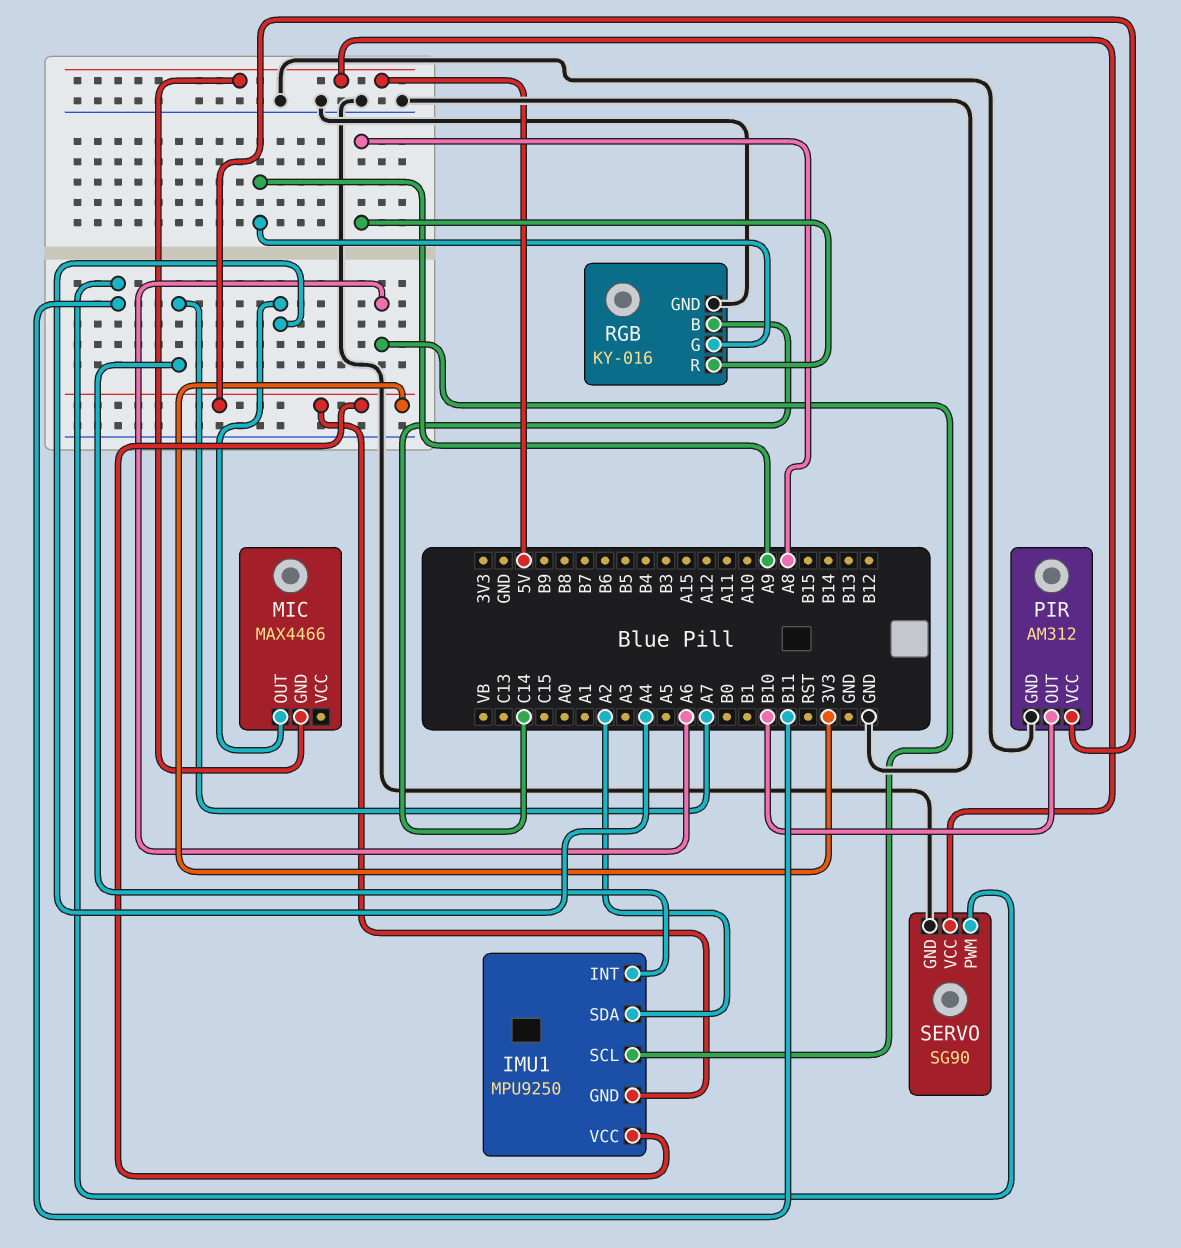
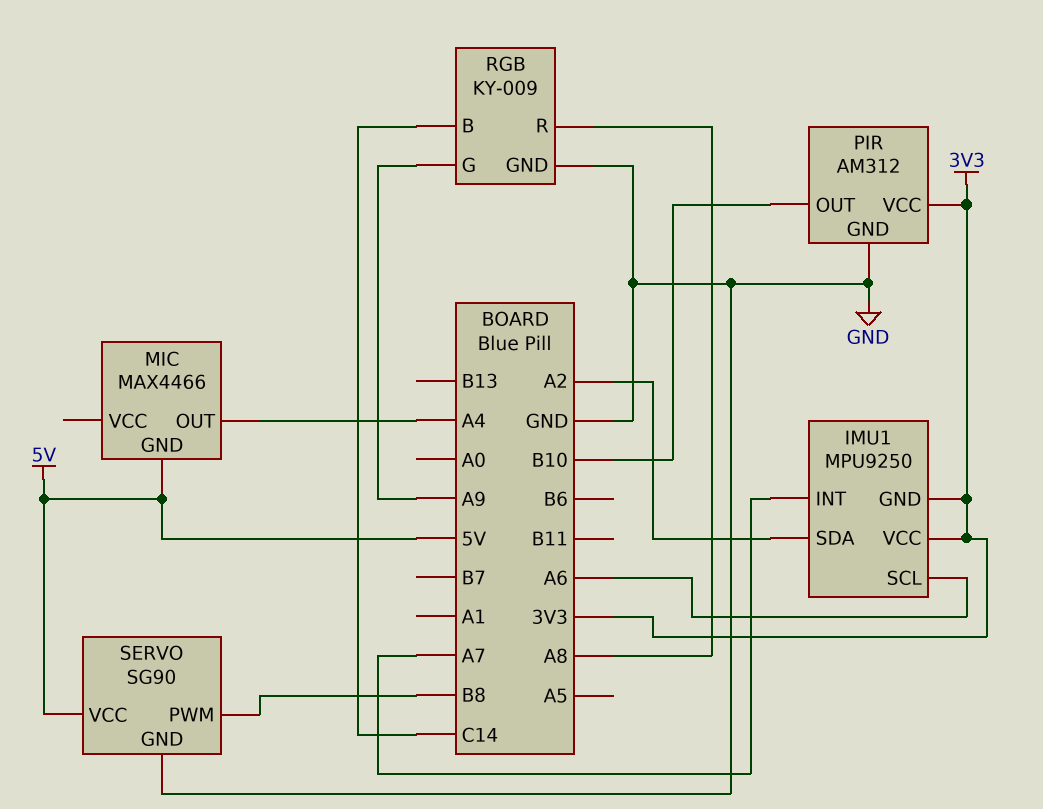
RGB: KY-016 -> KY-009
SERVO pin PWM: B11 -> B8

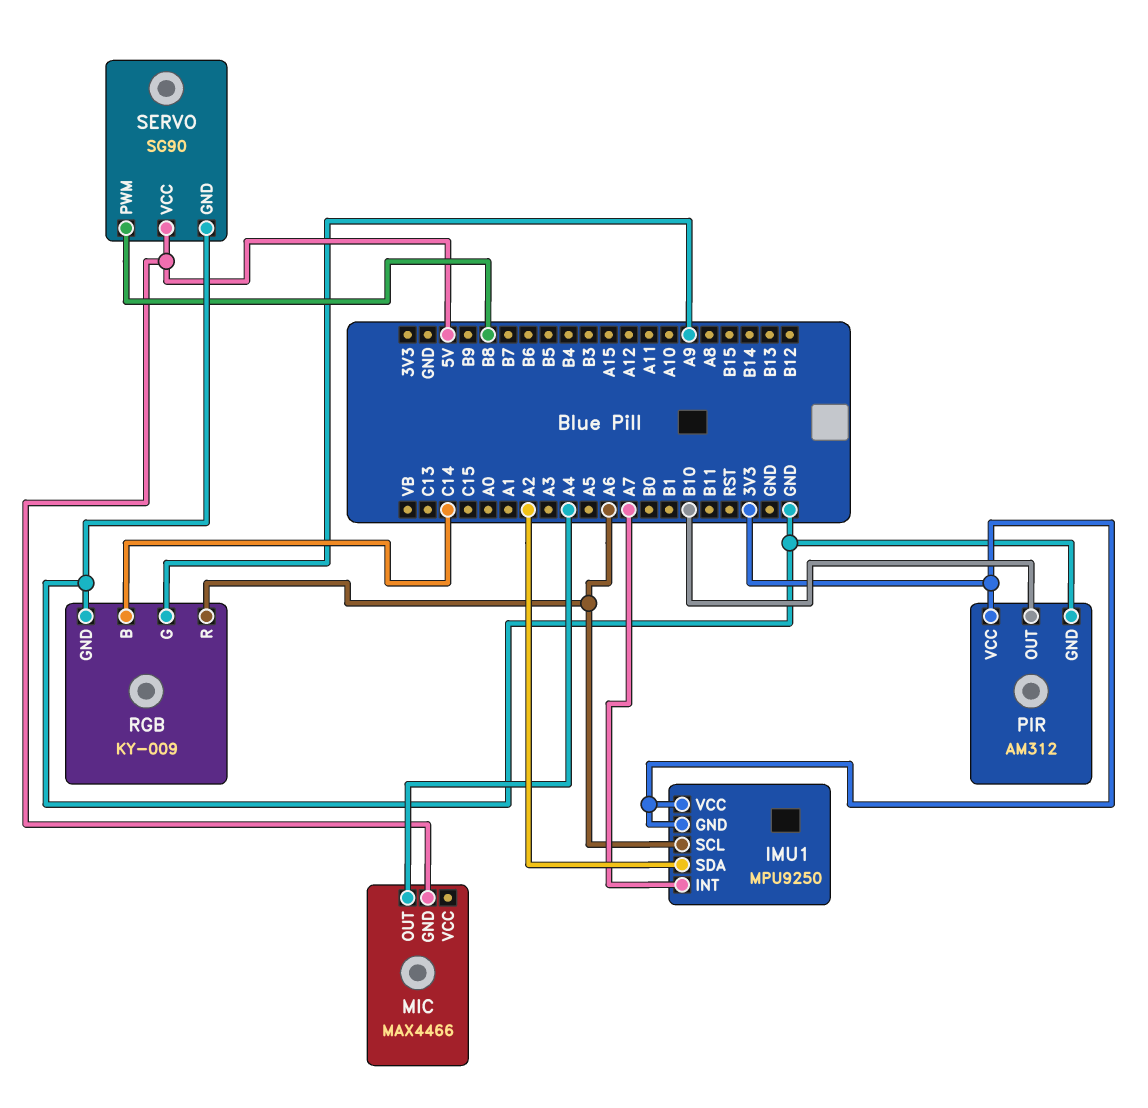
RGB pin R: A8 -> A6

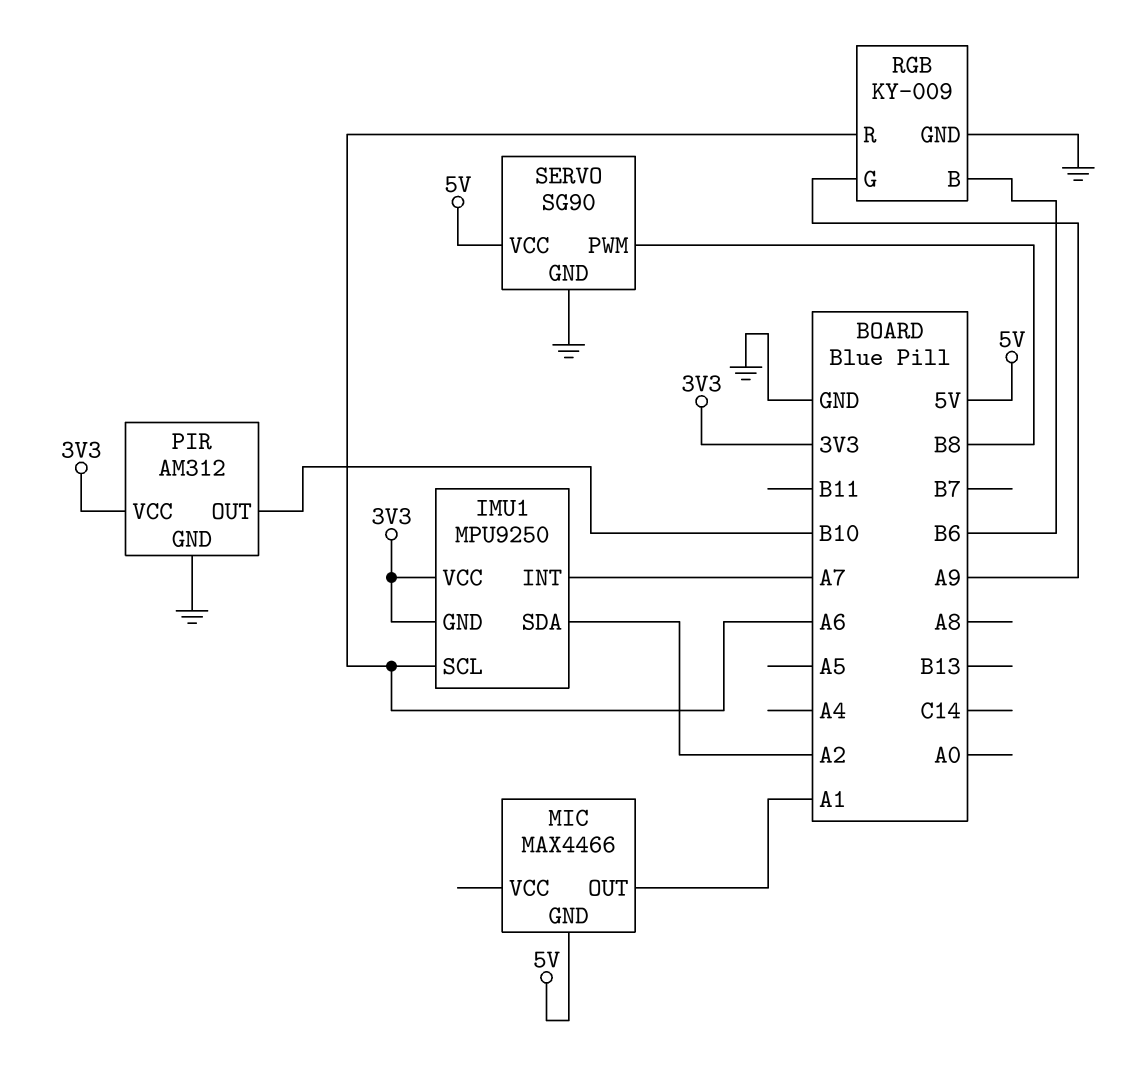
MIC pin OUT: A4 -> A1
RGB pin B: C14 -> B6

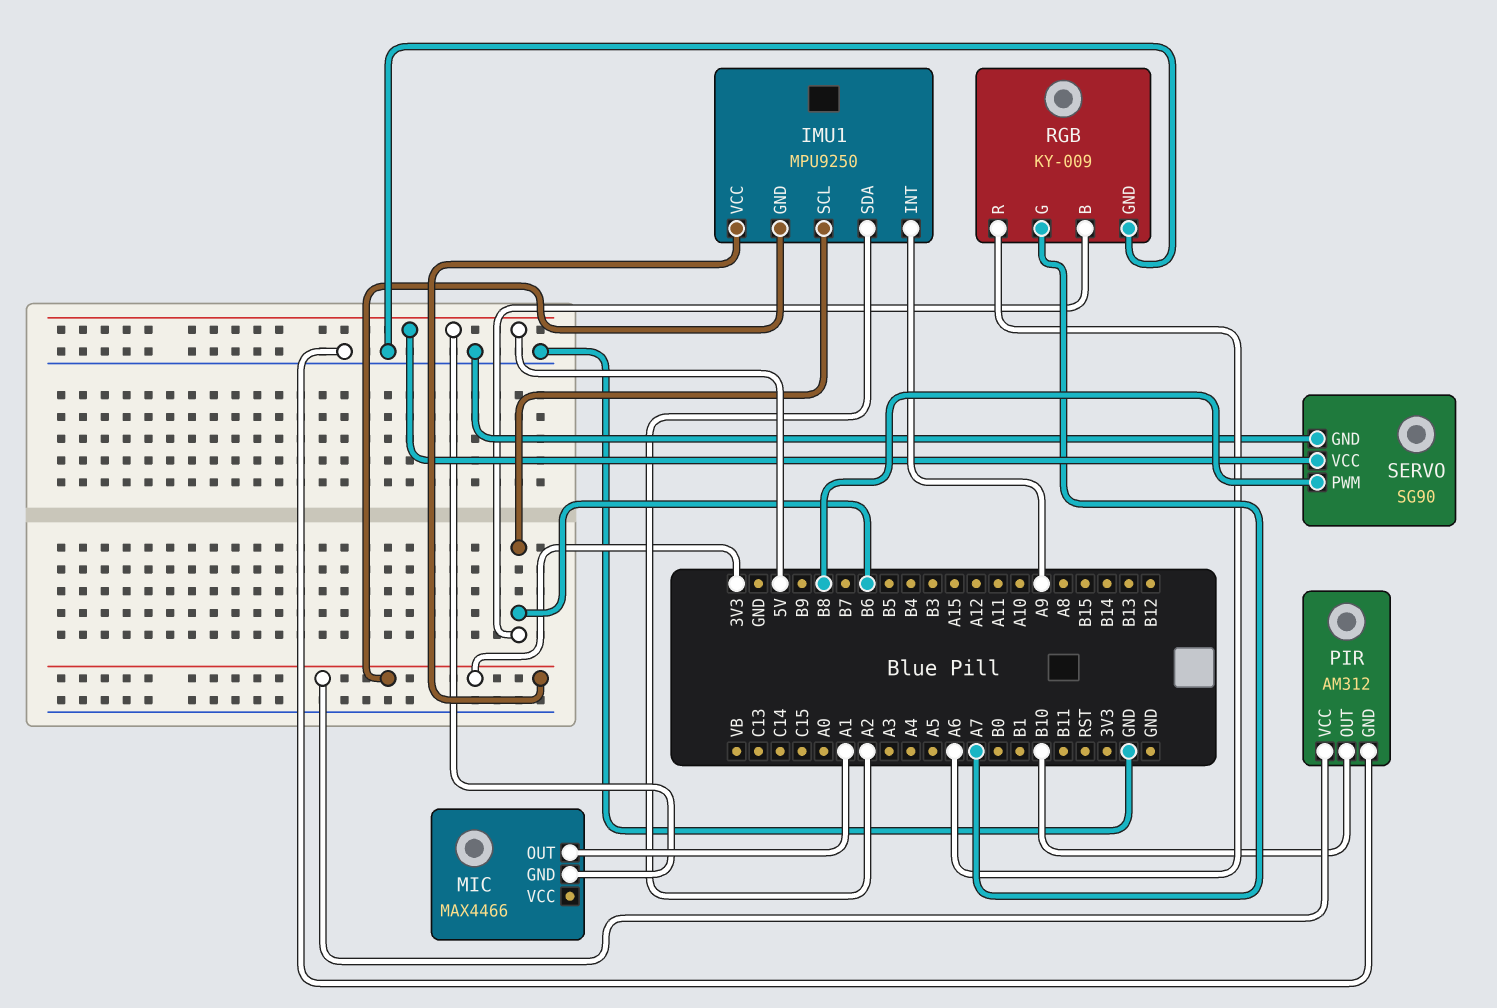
IMU1 pin INT: A7 -> A9
IMU1 pin SCL: A6 -> B6
RGB pin G: A9 -> A7

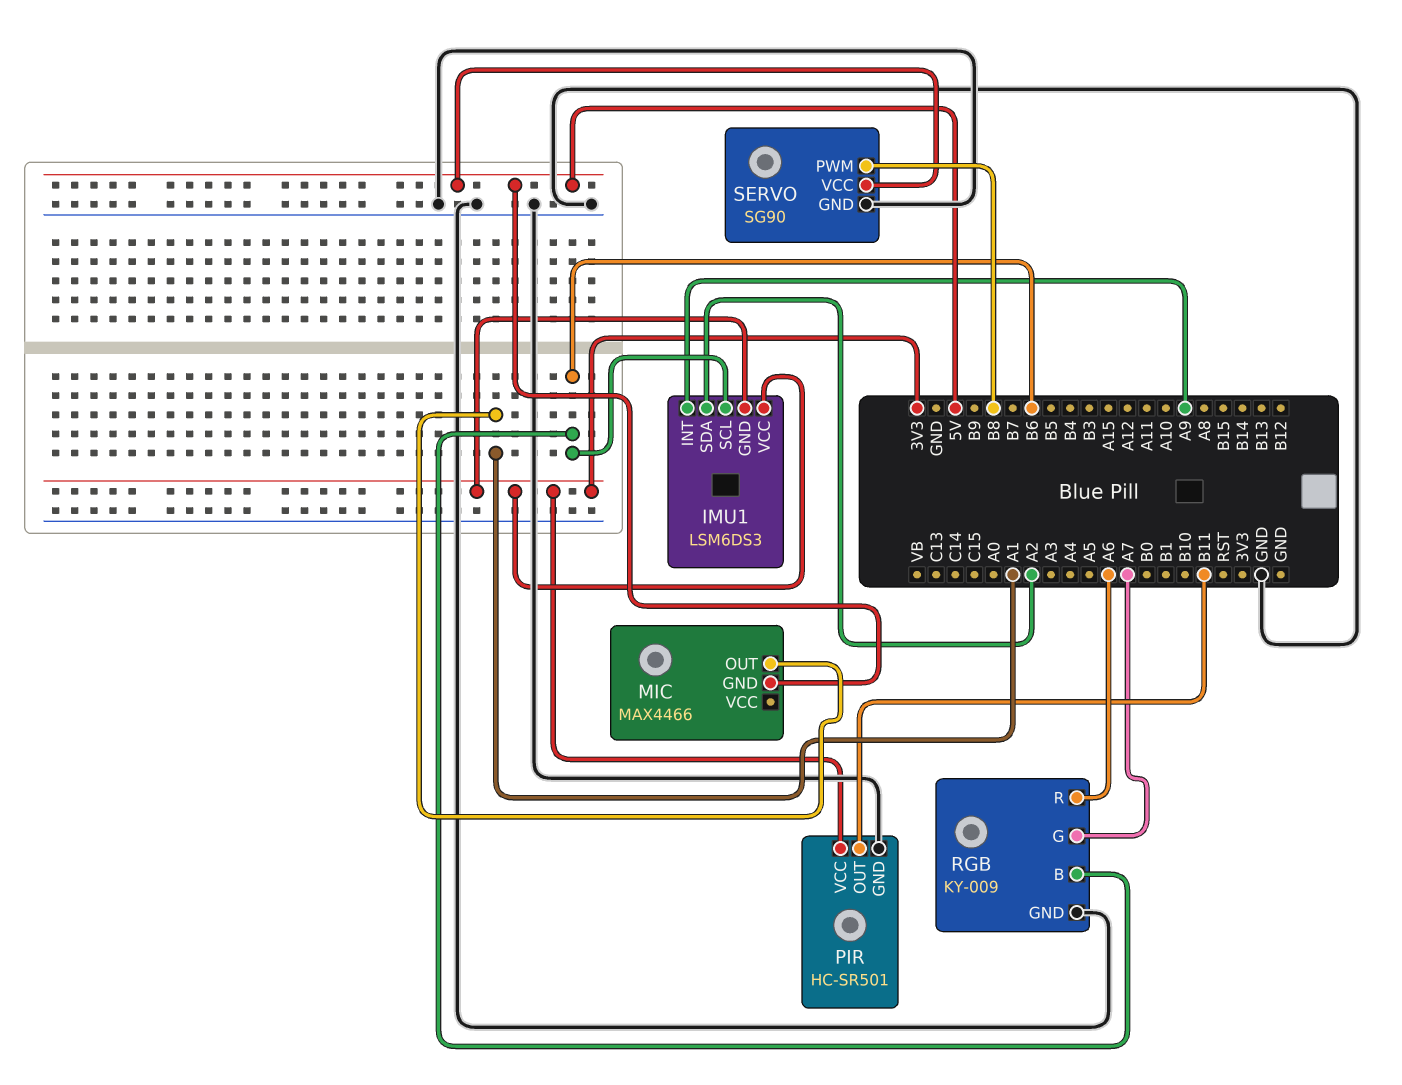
IMU1: MPU9250 -> LSM6DS3
PIR: AM312 -> HC-SR501
PIR pin OUT: B10 -> B11

